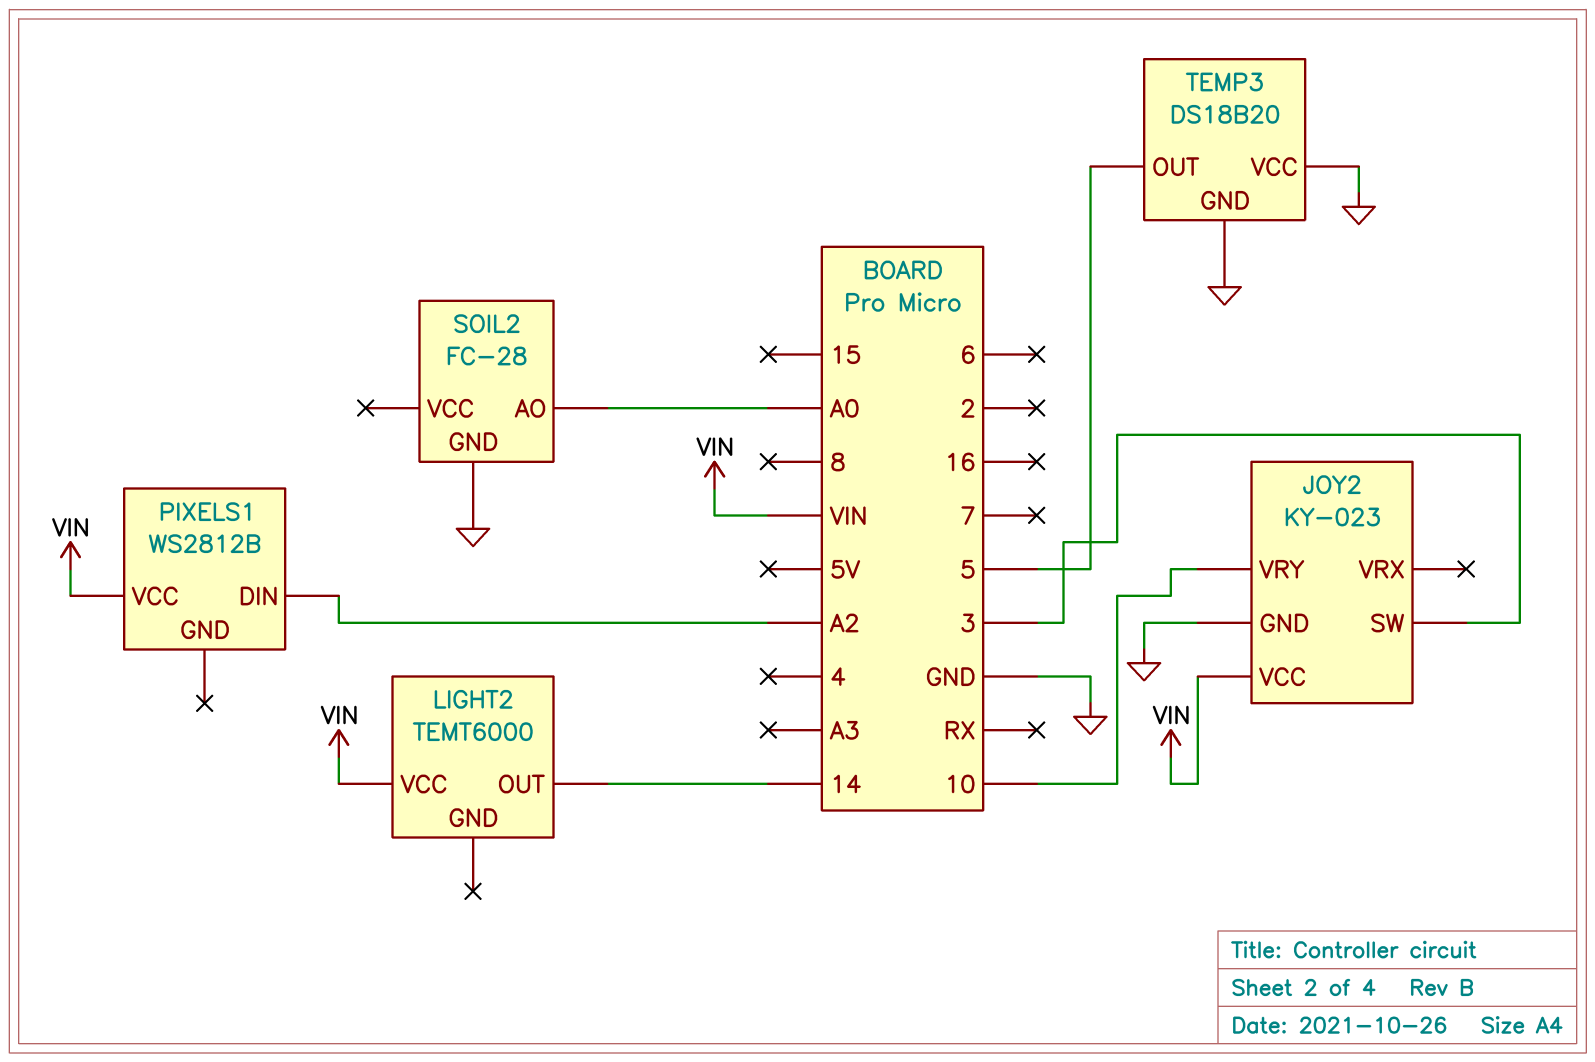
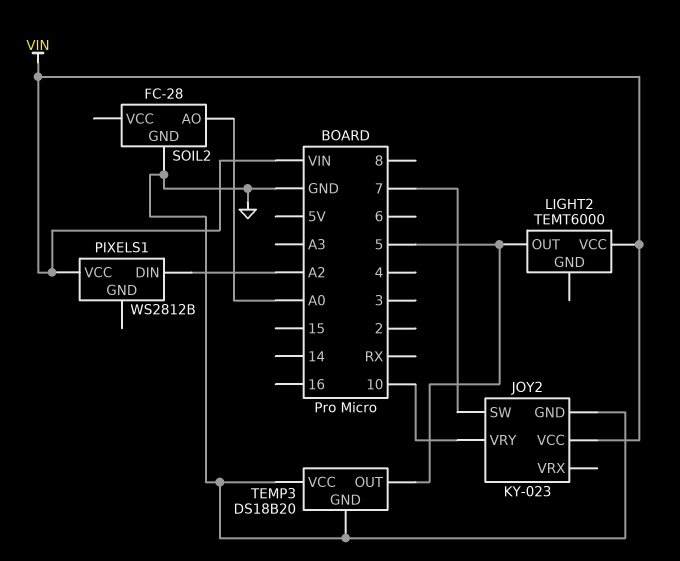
JOY2 pin SW: 3 -> 7
LIGHT2 pin OUT: 14 -> 5

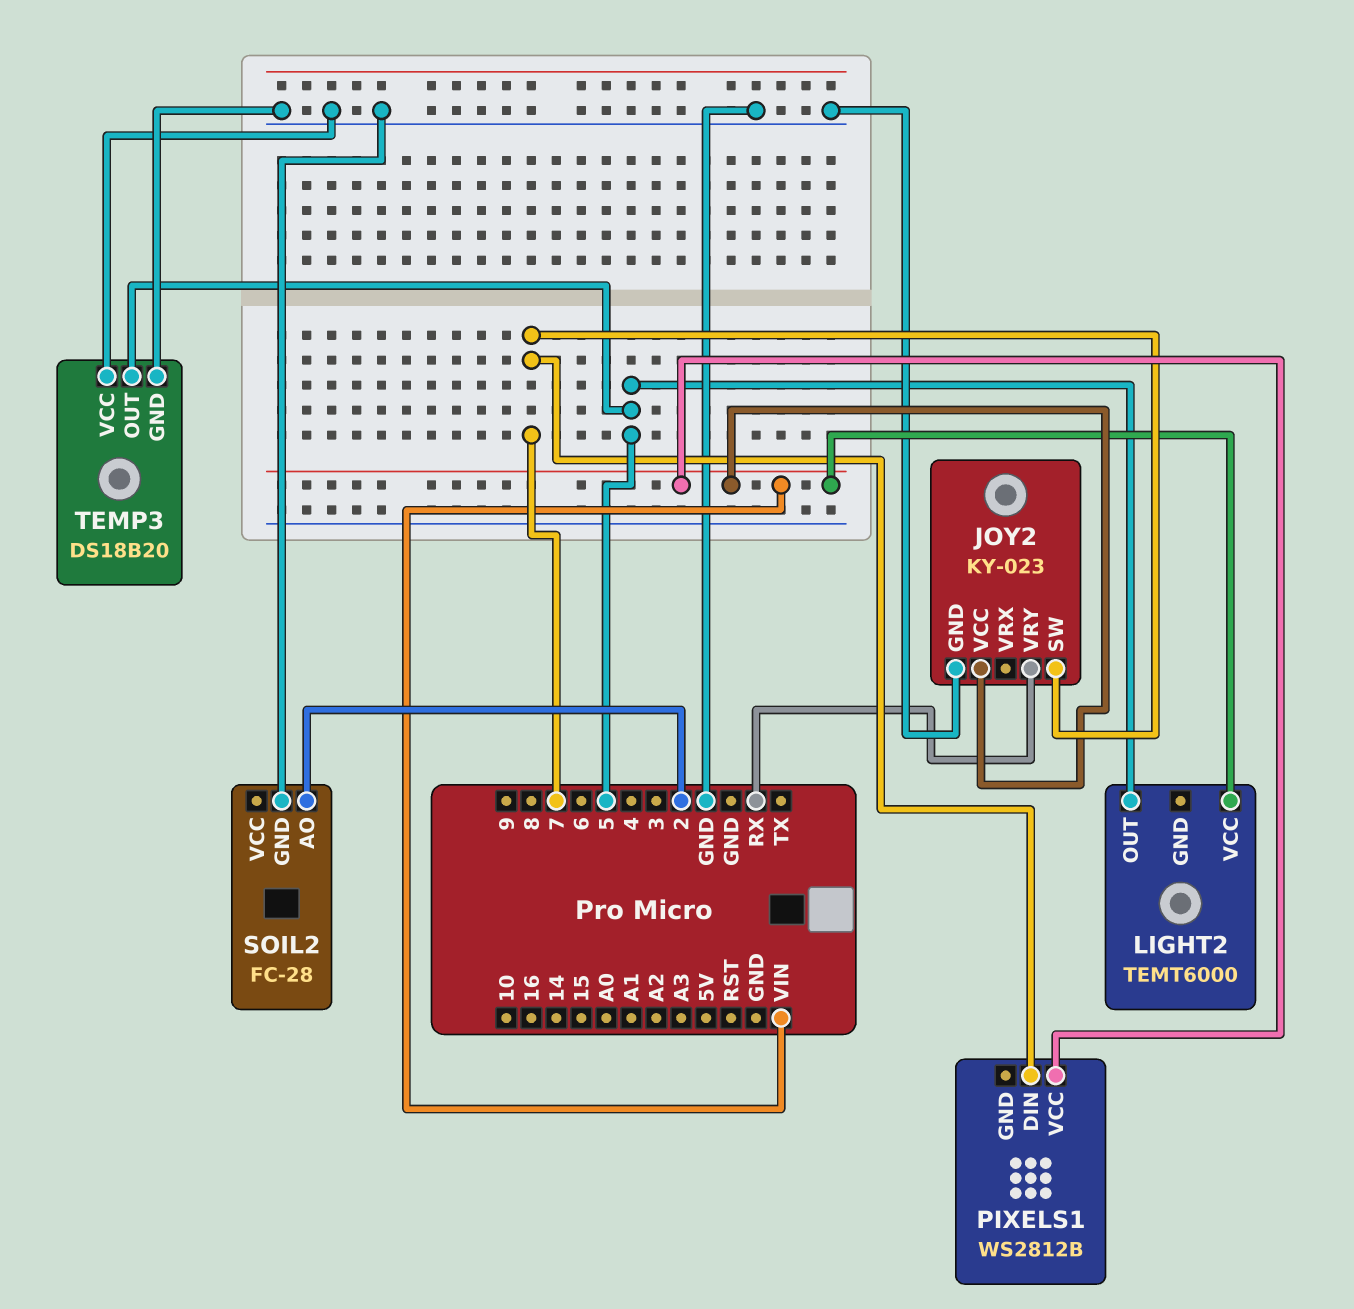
JOY2 pin VRY: 10 -> RX
PIXELS1 pin DIN: A2 -> 7
SOIL2 pin AO: A0 -> 2

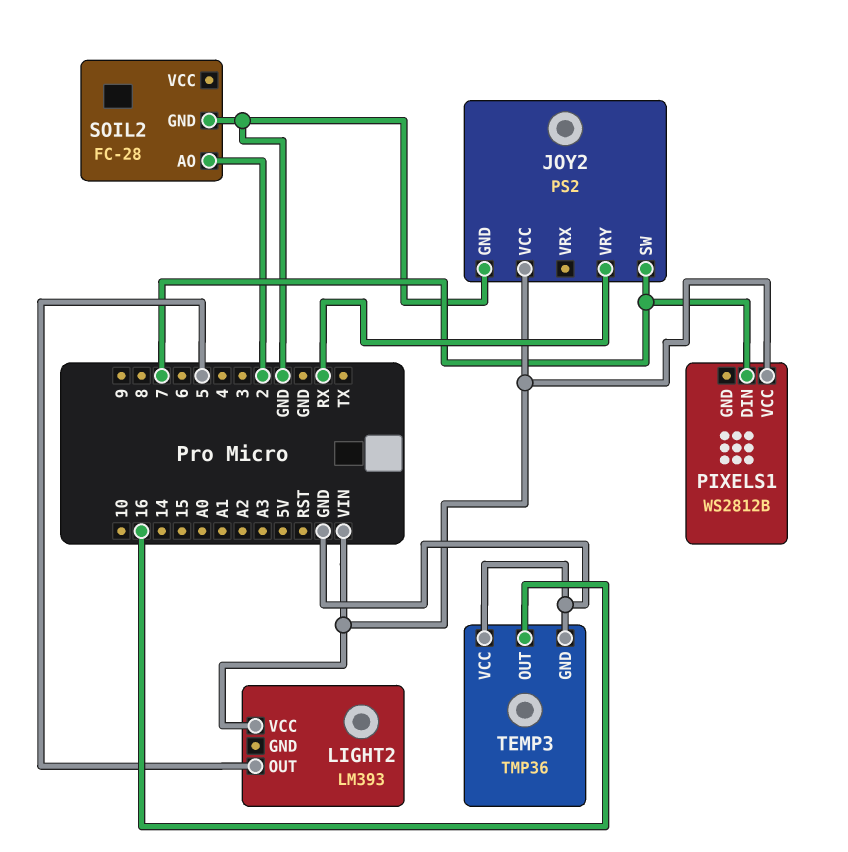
JOY2: KY-023 -> PS2
LIGHT2: TEMT6000 -> LM393
TEMP3: DS18B20 -> TMP36
TEMP3 pin OUT: 5 -> 16

